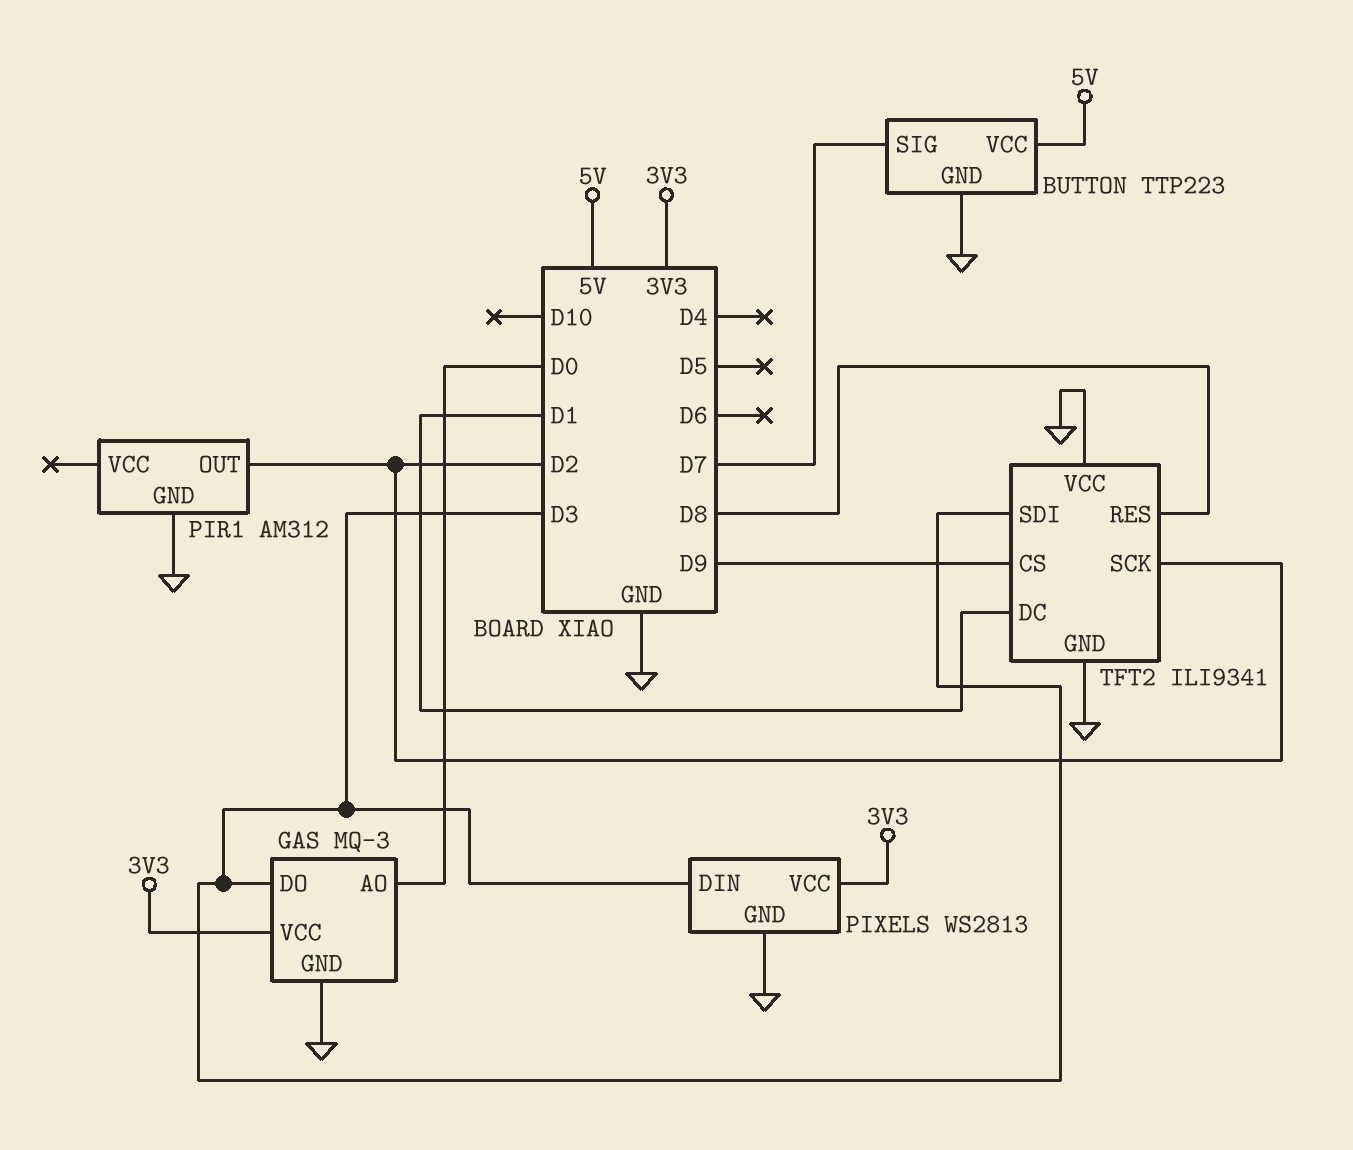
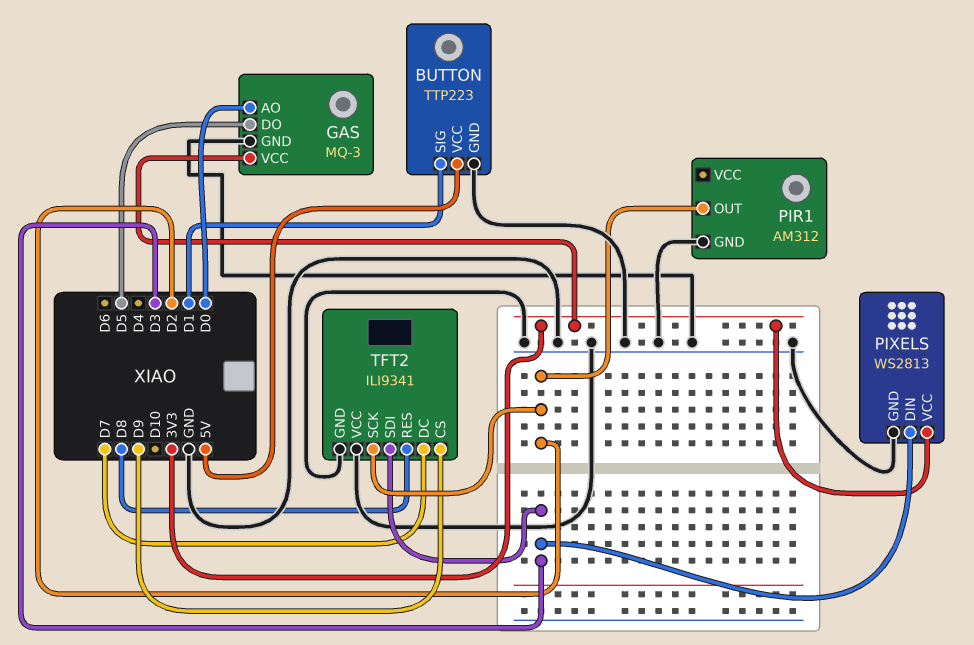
BUTTON pin SIG: D7 -> D1
GAS pin DO: D3 -> D5
TFT2 pin DC: D1 -> D7

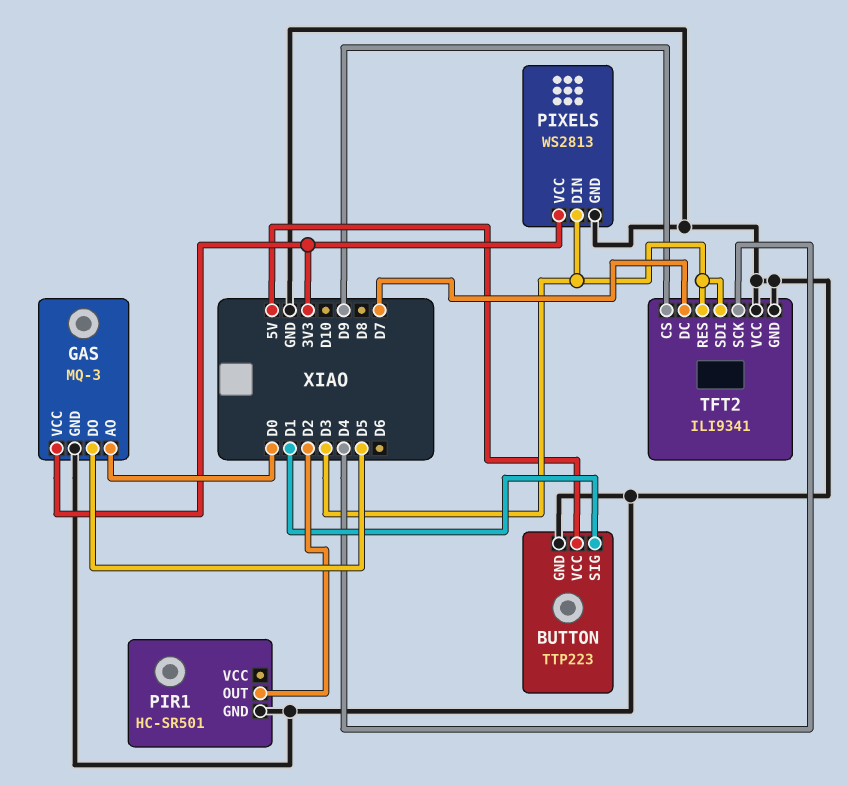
PIR1: AM312 -> HC-SR501
TFT2 pin RES: D8 -> D3
TFT2 pin SCK: D2 -> D4

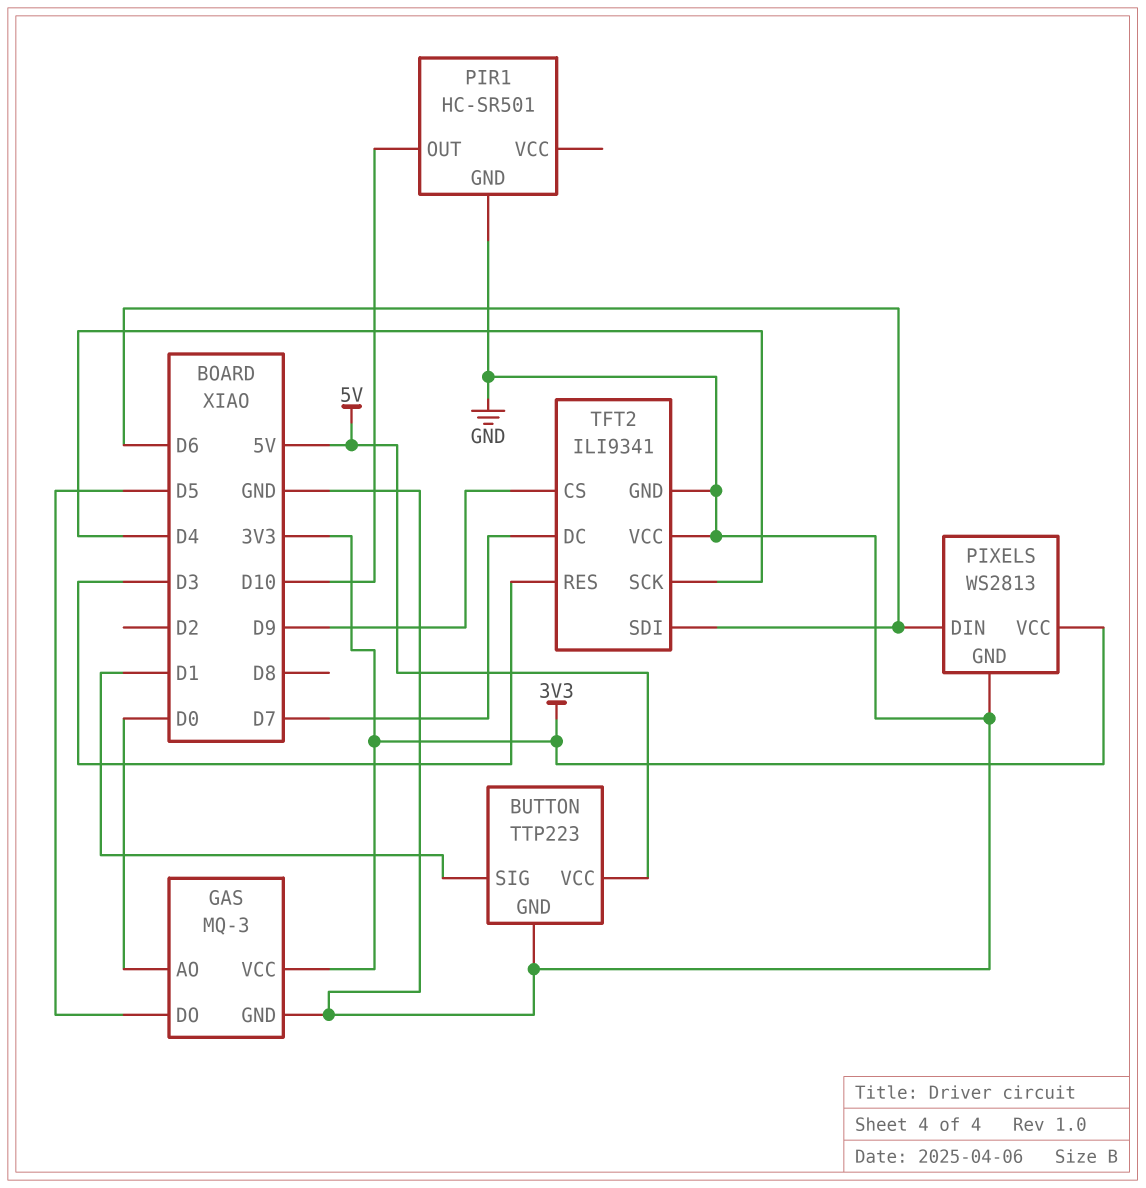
PIR1 pin OUT: D2 -> D10
PIXELS pin DIN: D3 -> D6
TFT2 pin SDI: D3 -> D6

